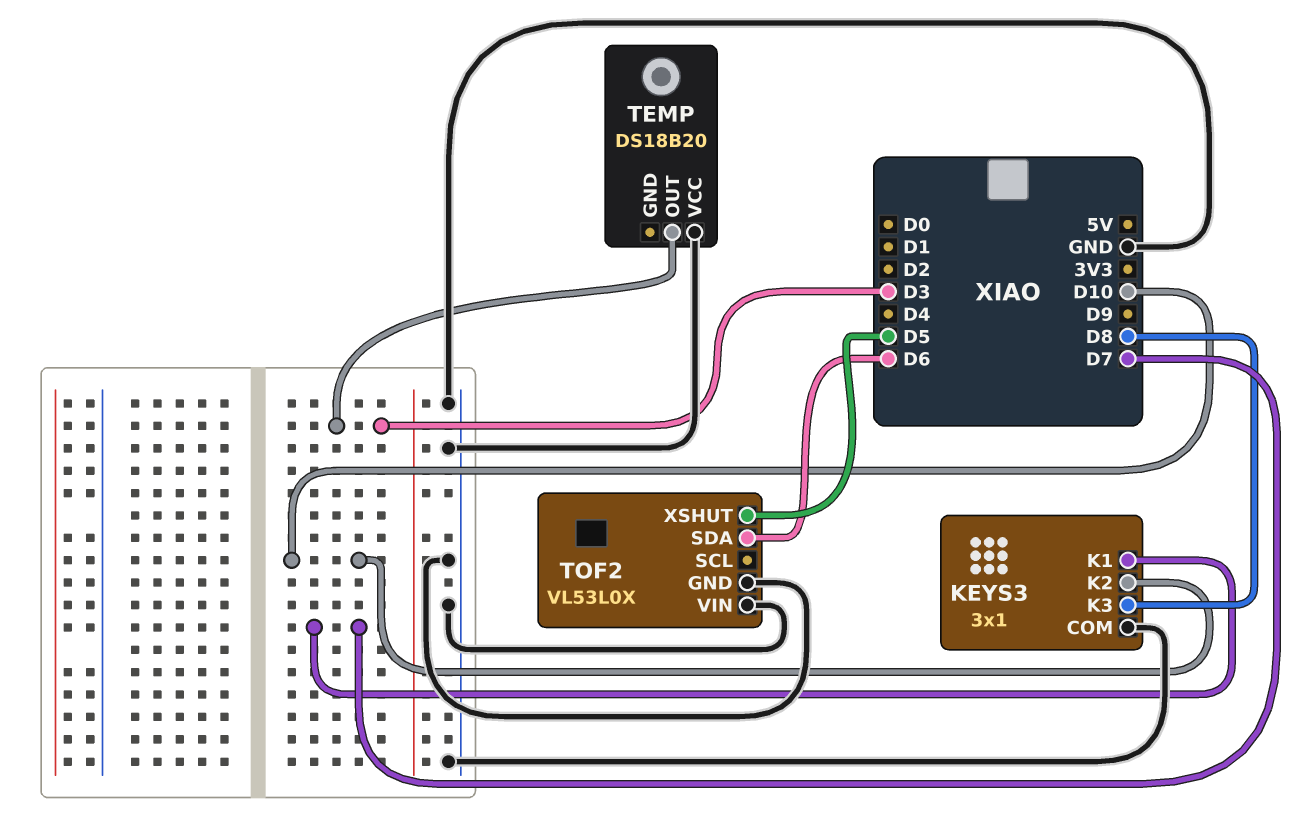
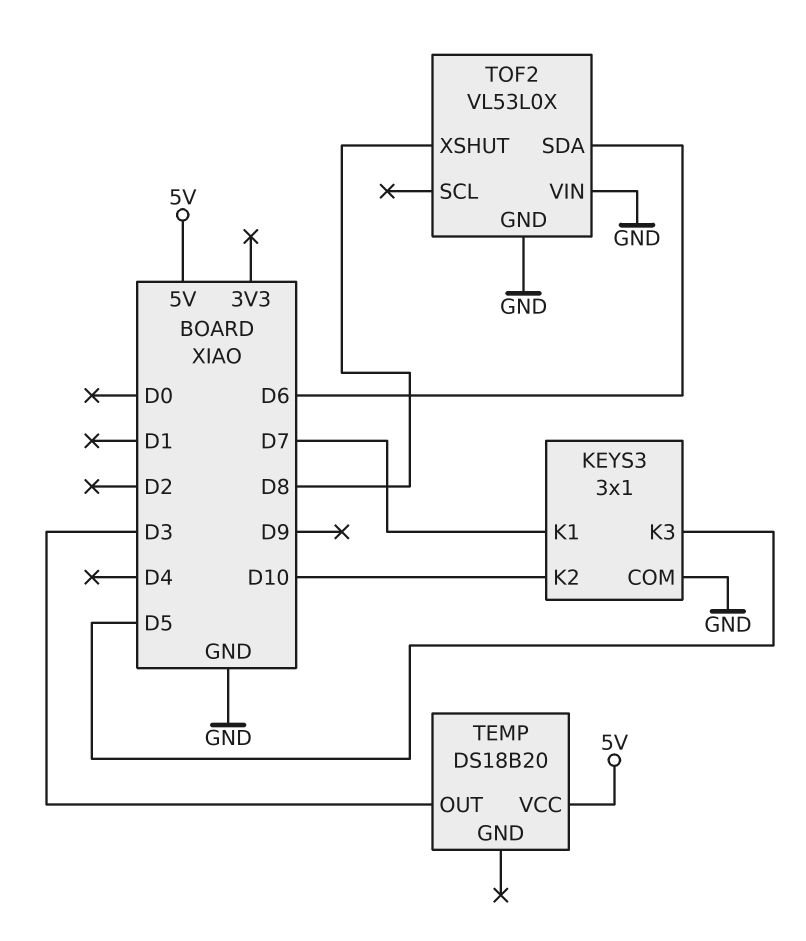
KEYS3 pin K3: D8 -> D5
TEMP pin VCC: GND -> 5V
TOF2 pin XSHUT: D5 -> D8

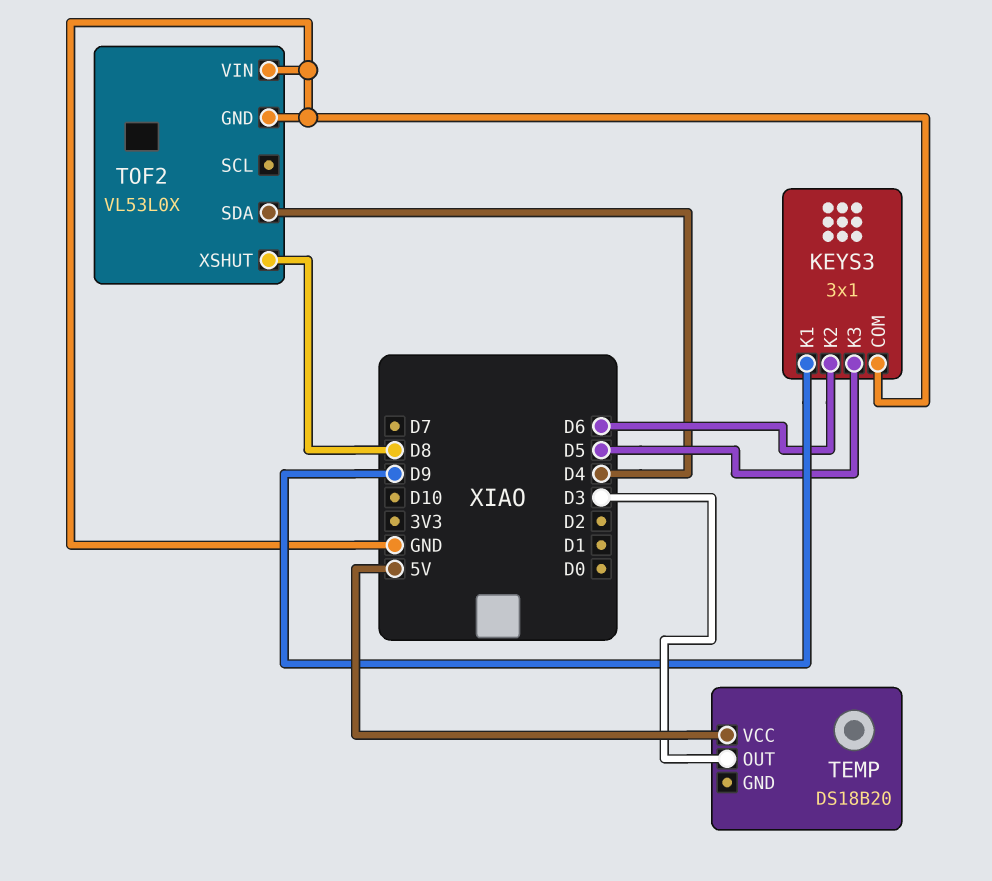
KEYS3 pin K1: D7 -> D9
KEYS3 pin K2: D10 -> D6
TOF2 pin SDA: D6 -> D4

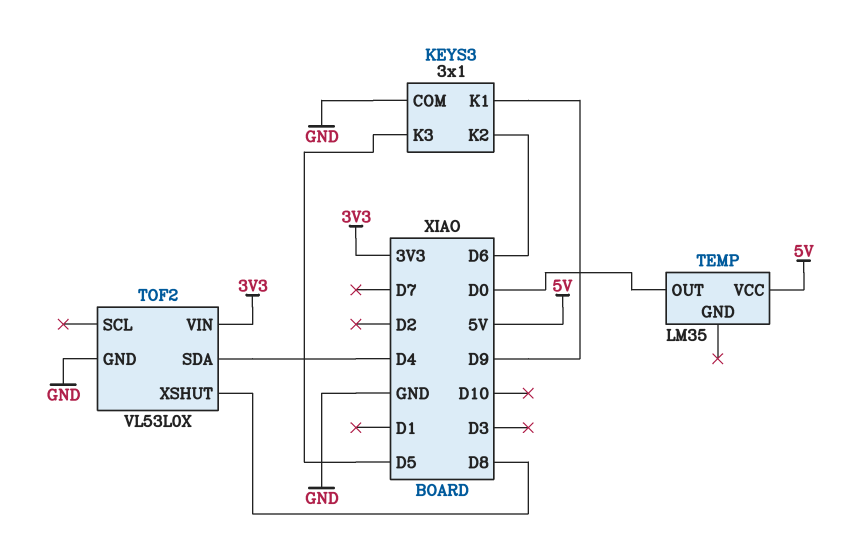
TEMP: DS18B20 -> LM35
TEMP pin OUT: D3 -> D0
TOF2 pin VIN: GND -> 3V3

